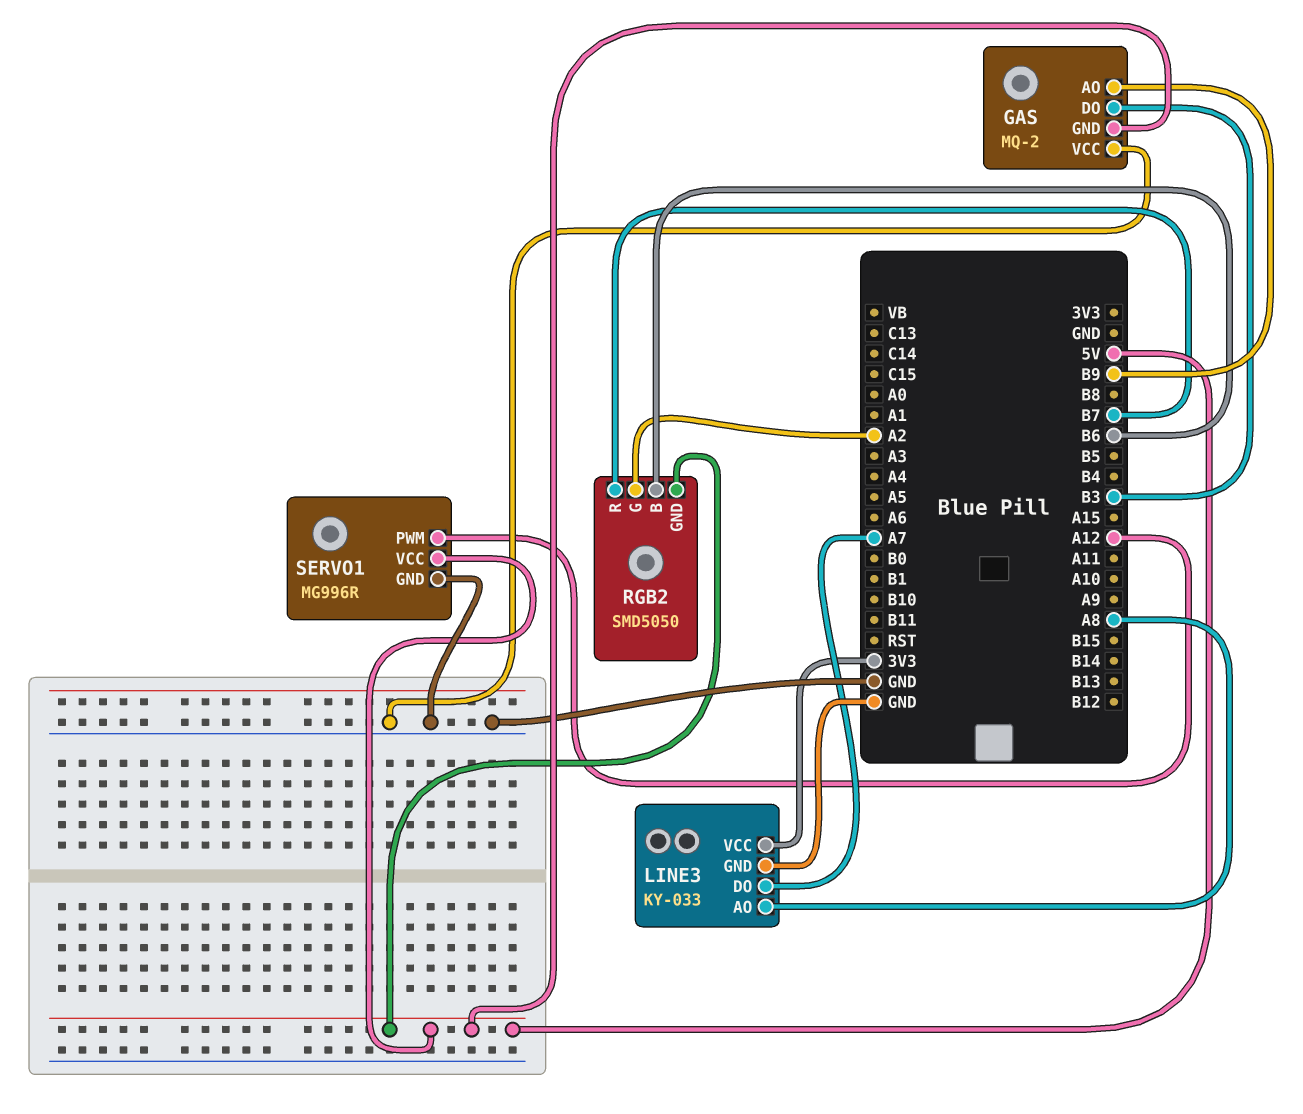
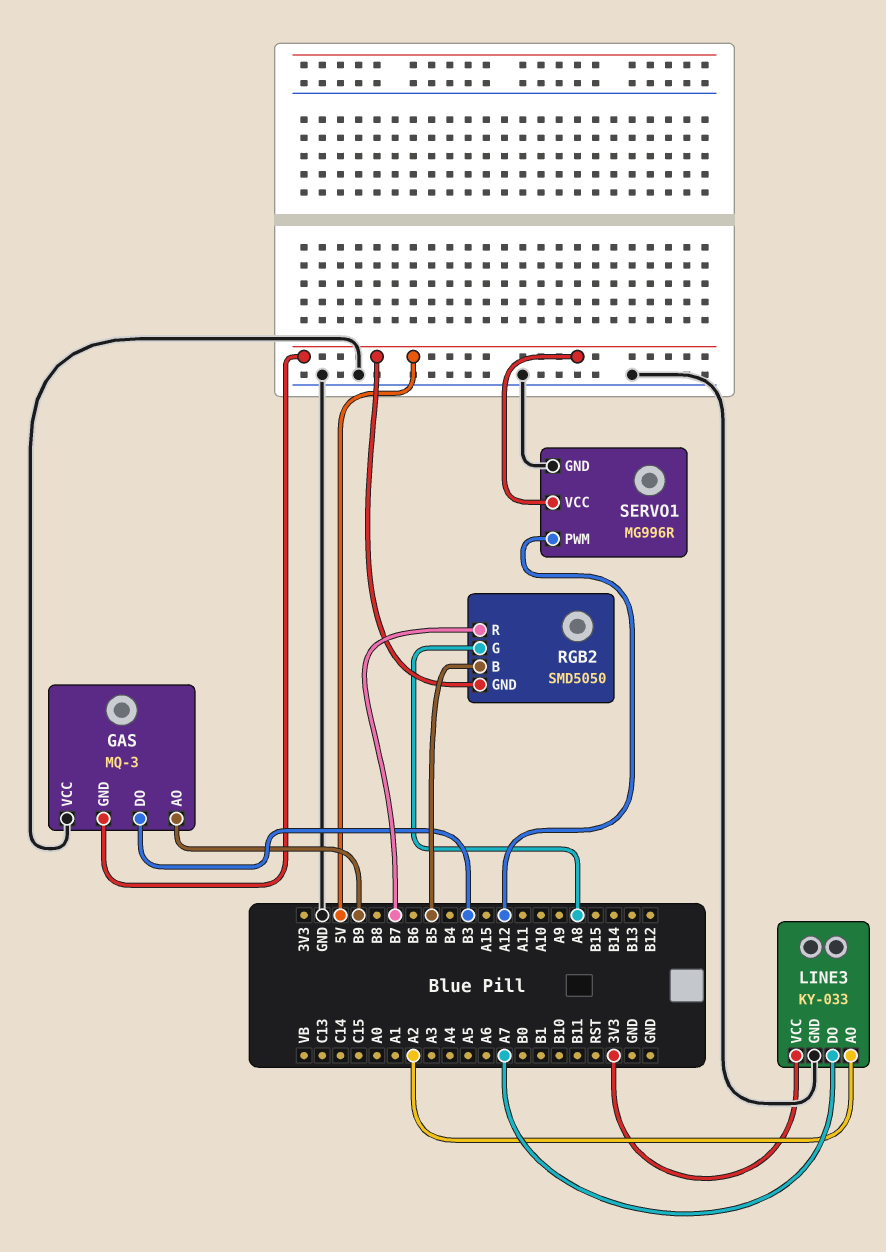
GAS: MQ-2 -> MQ-3
LINE3 pin AO: A8 -> A2
RGB2 pin B: B6 -> B5
RGB2 pin G: A2 -> A8

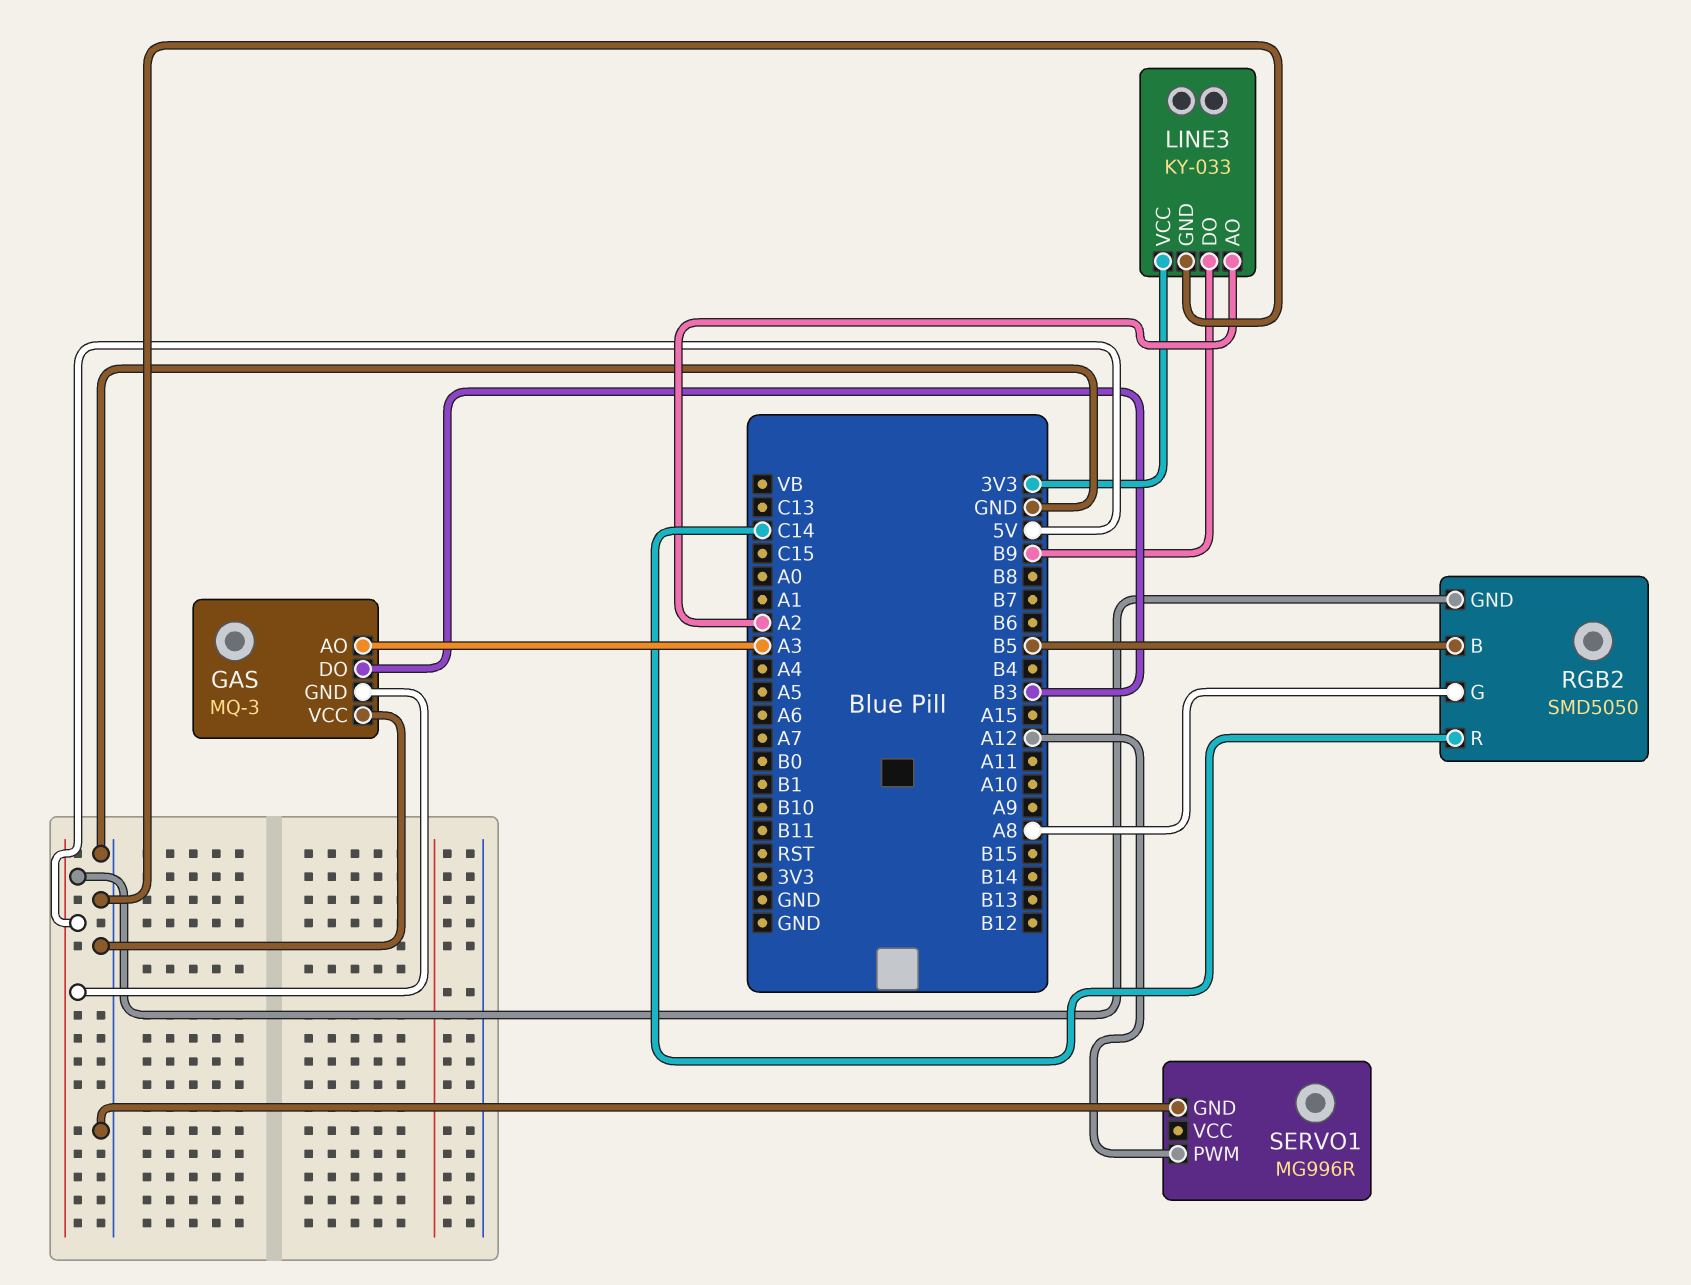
GAS pin AO: B9 -> A3
LINE3 pin DO: A7 -> B9
RGB2 pin R: B7 -> C14
SERVO1 pin VCC: 5V -> none

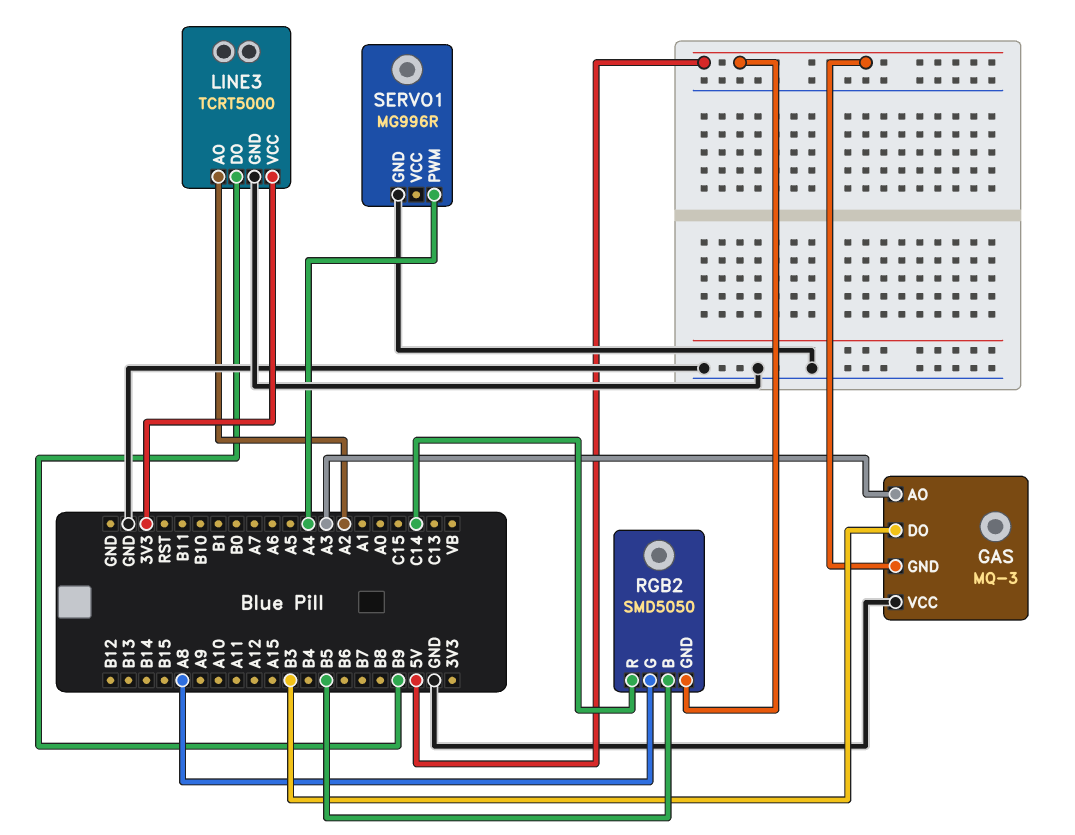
LINE3: KY-033 -> TCRT5000
SERVO1 pin PWM: A12 -> A4

